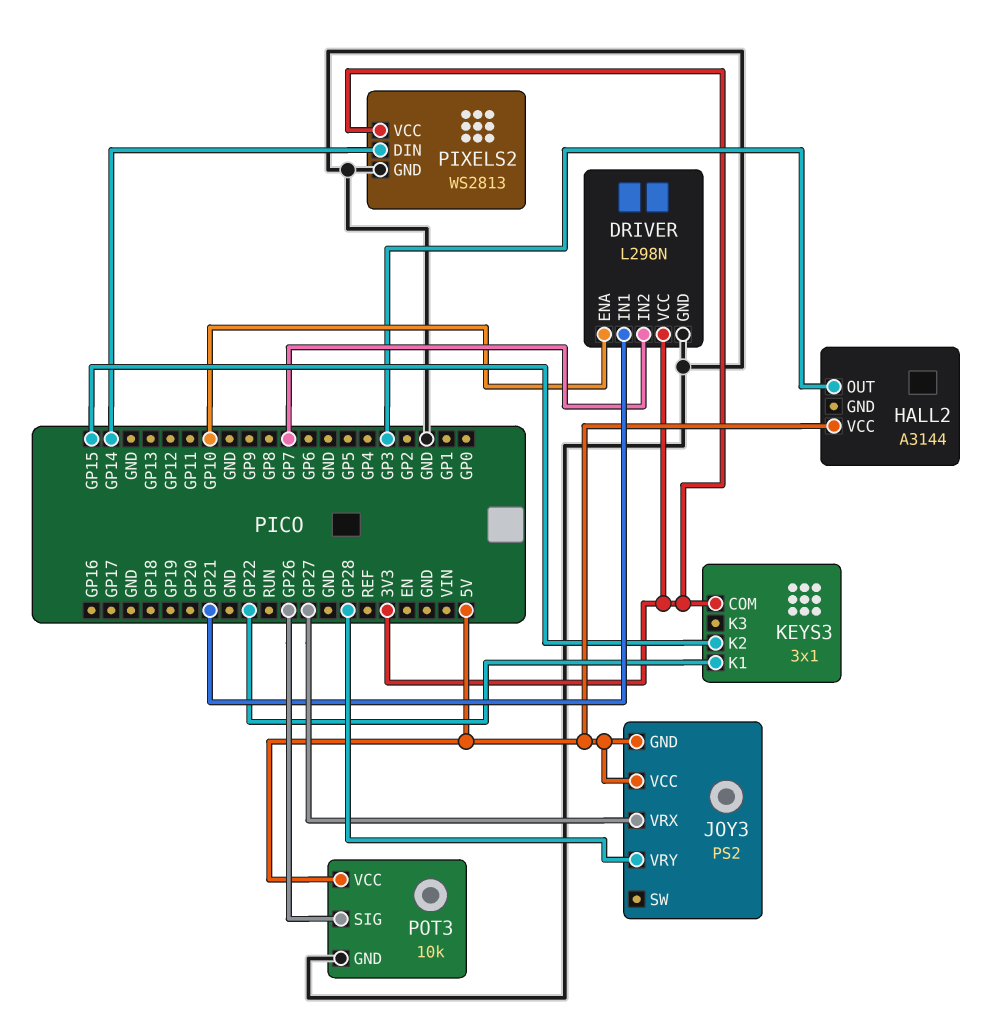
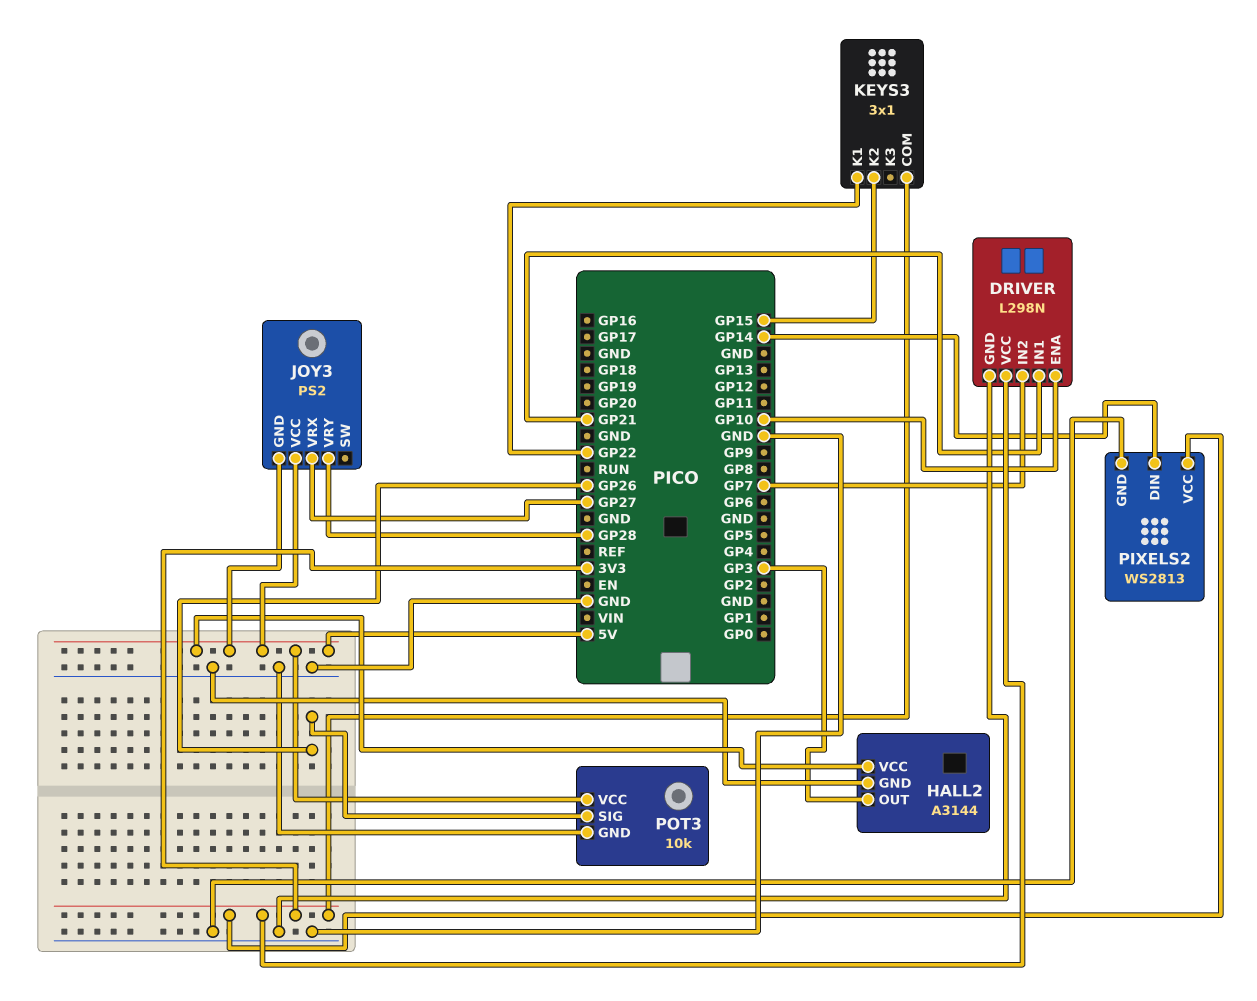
HALL2 pin GND: none -> GND

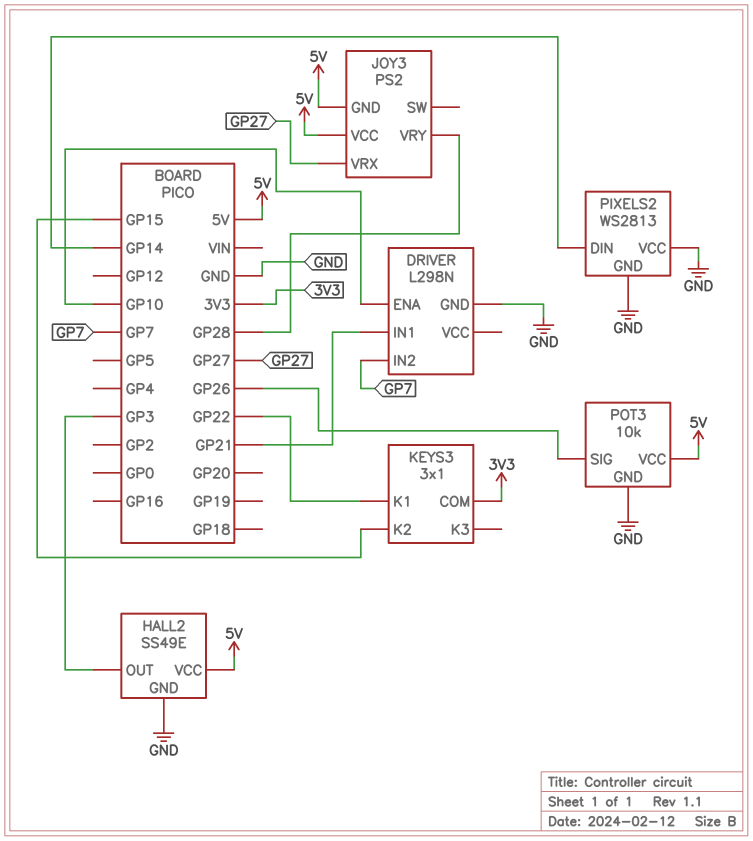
DRIVER pin VCC: 3V3 -> none
HALL2: A3144 -> SS49E
PIXELS2 pin VCC: 3V3 -> GND

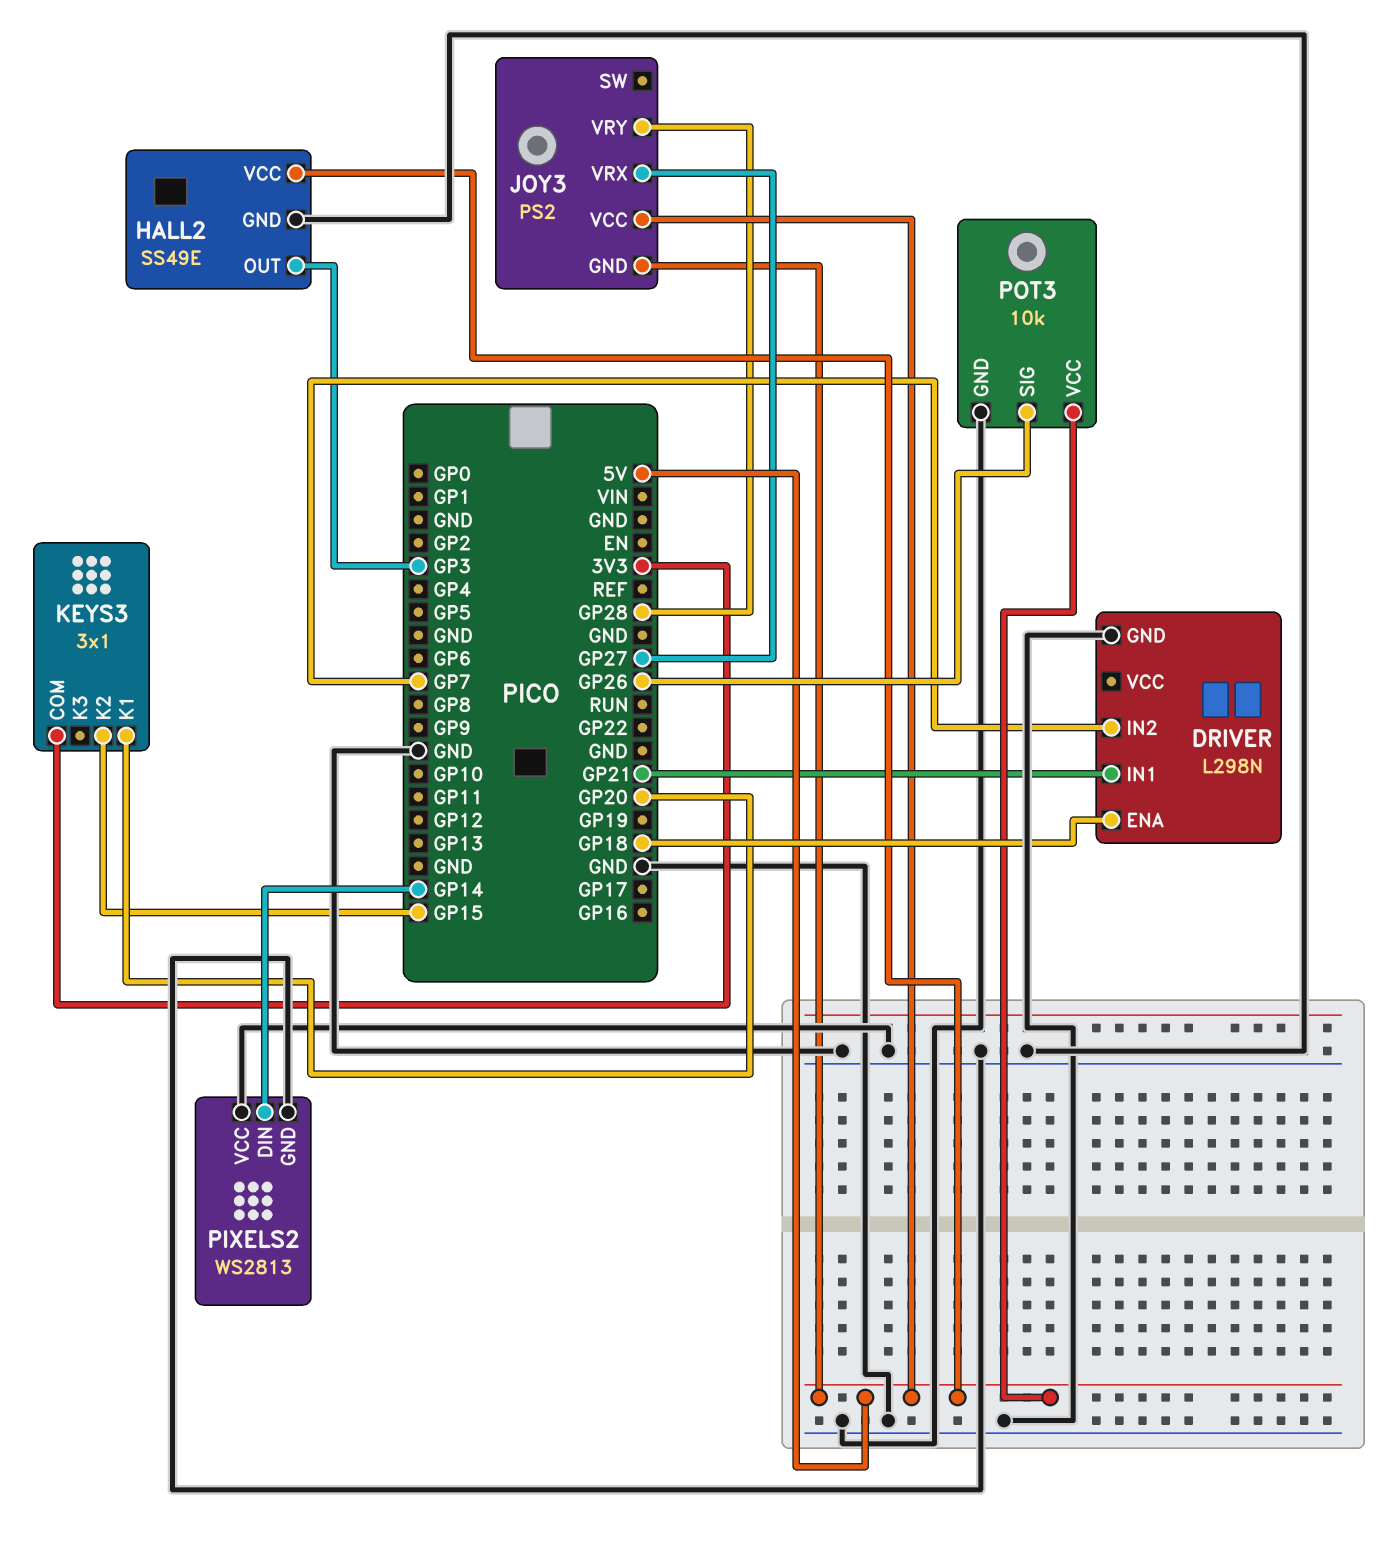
DRIVER pin ENA: GP10 -> GP18
KEYS3 pin K1: GP22 -> GP20

